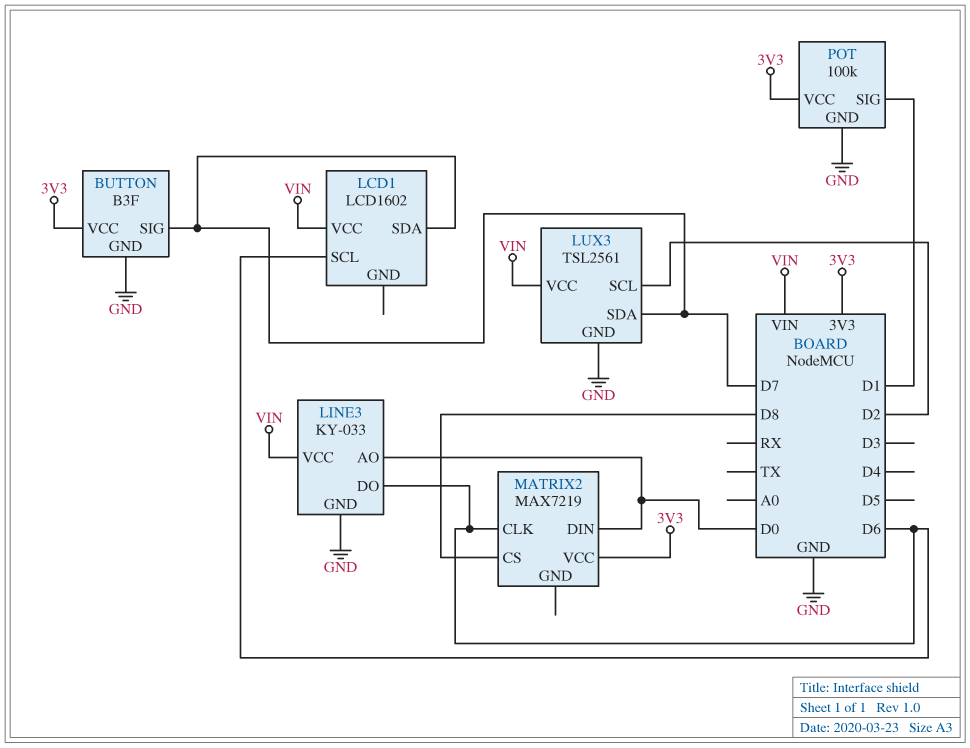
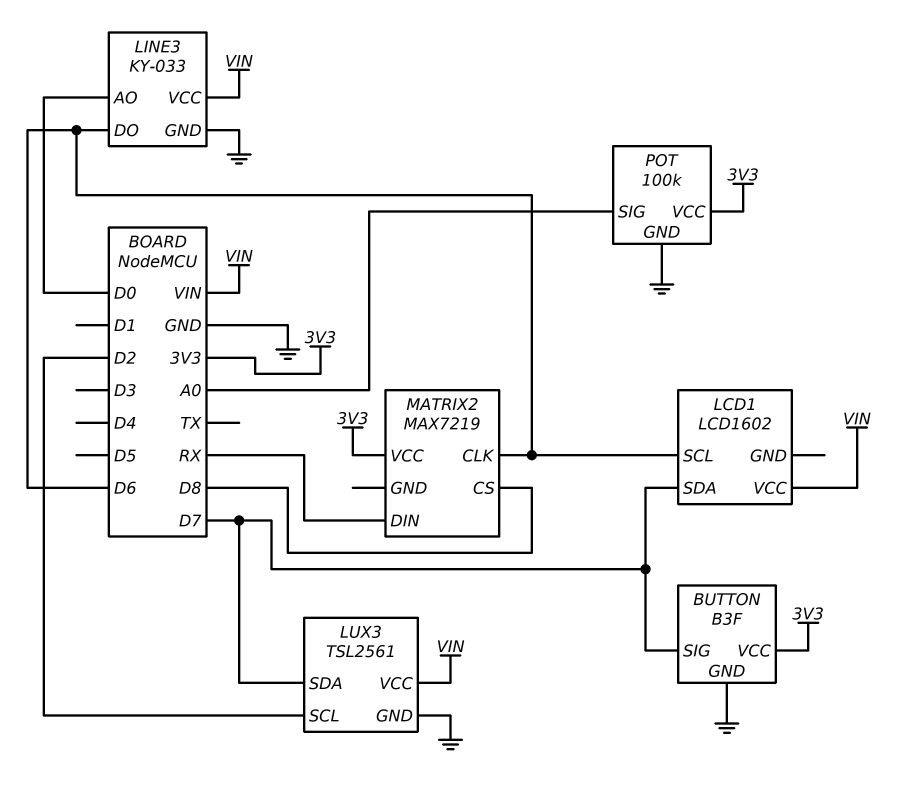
MATRIX2 pin DIN: D0 -> RX
POT pin SIG: D1 -> A0

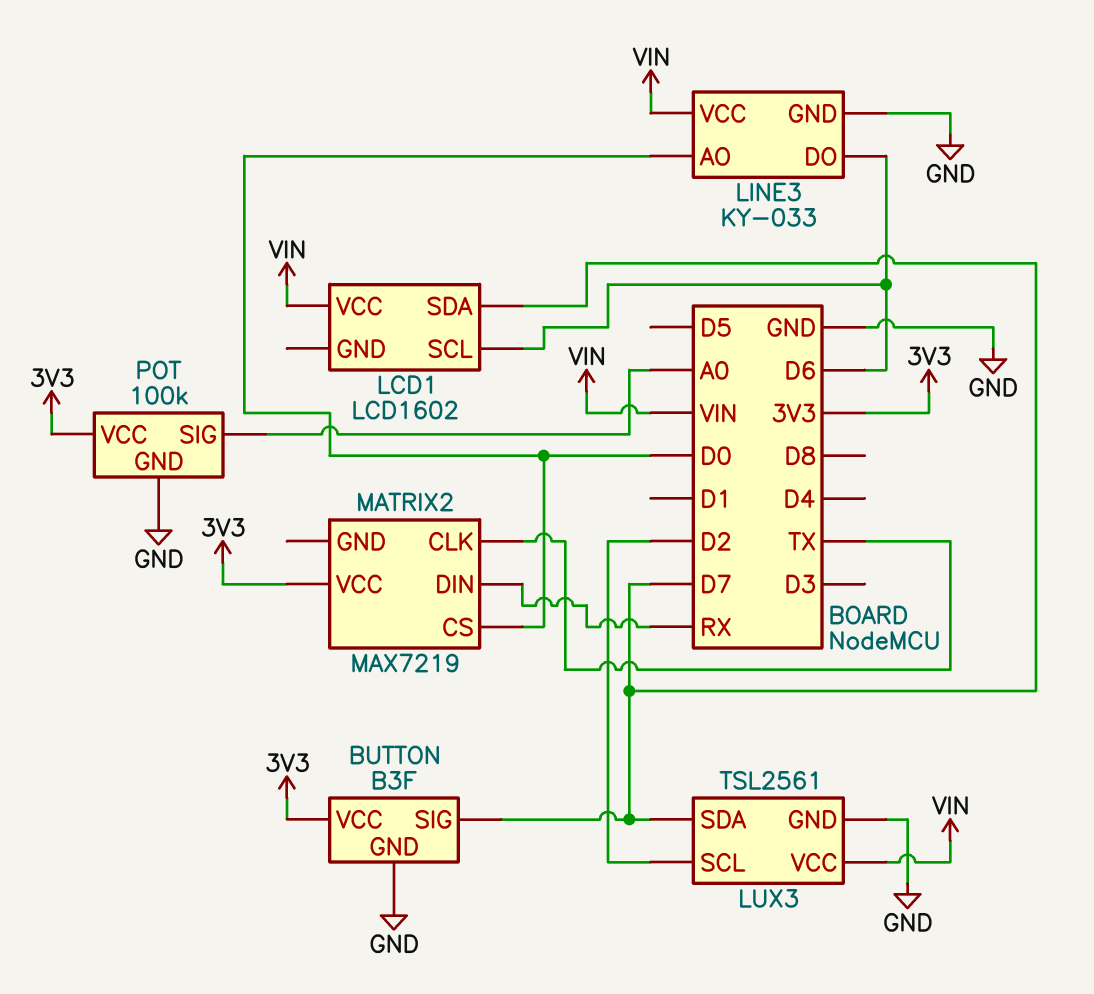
MATRIX2 pin CLK: D6 -> TX
MATRIX2 pin CS: D8 -> D0

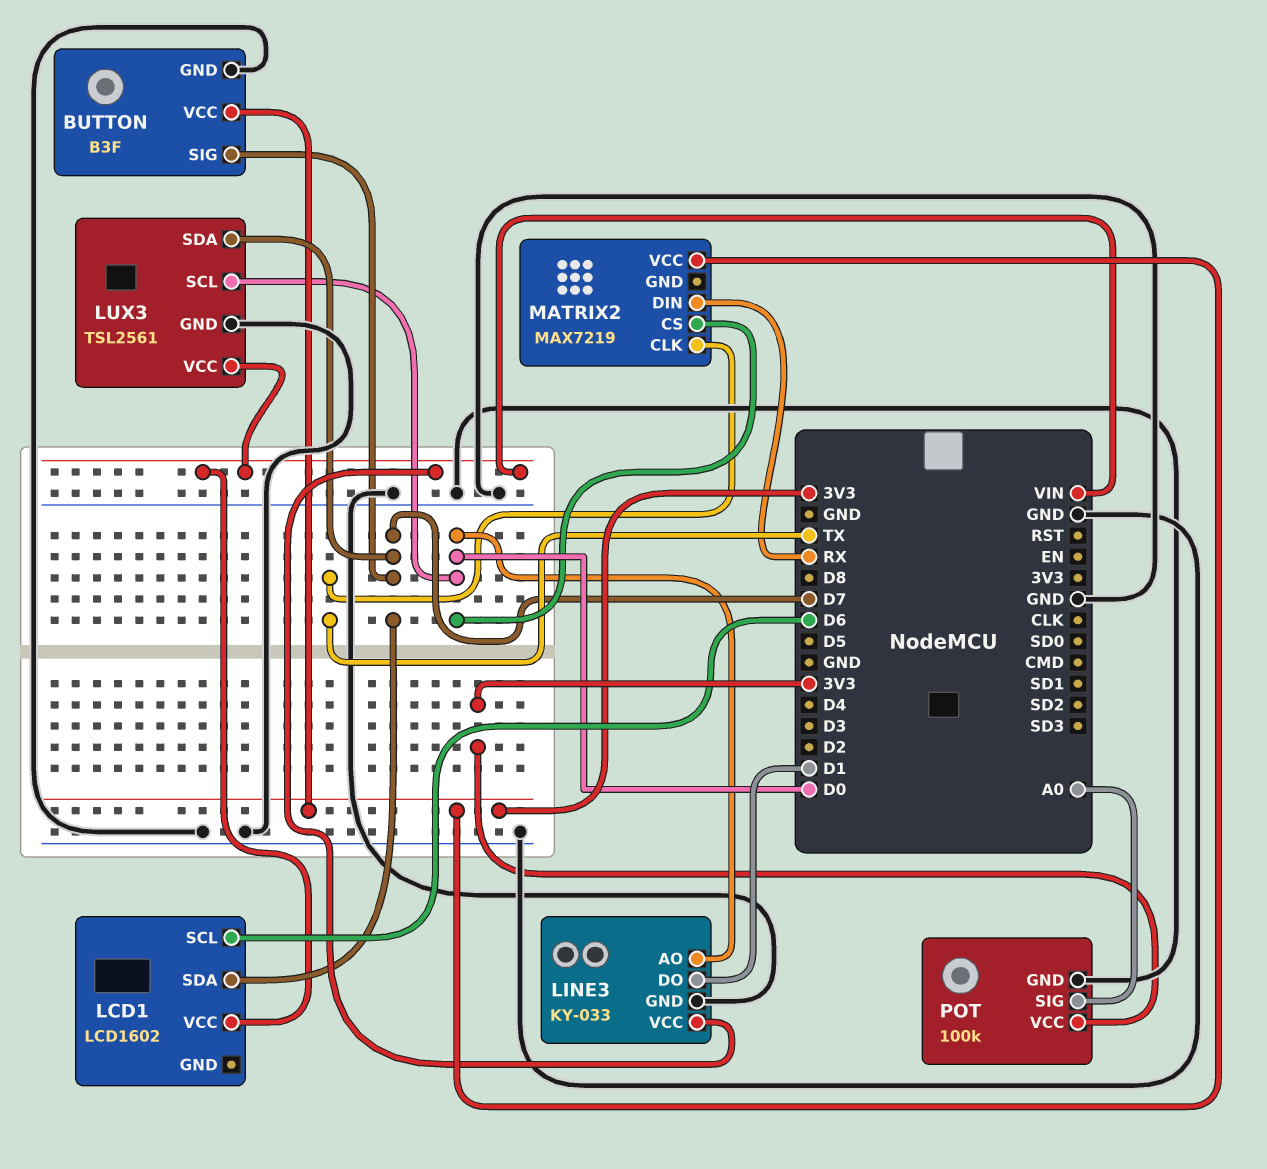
LINE3 pin DO: D6 -> D1
LUX3 pin SCL: D2 -> D0

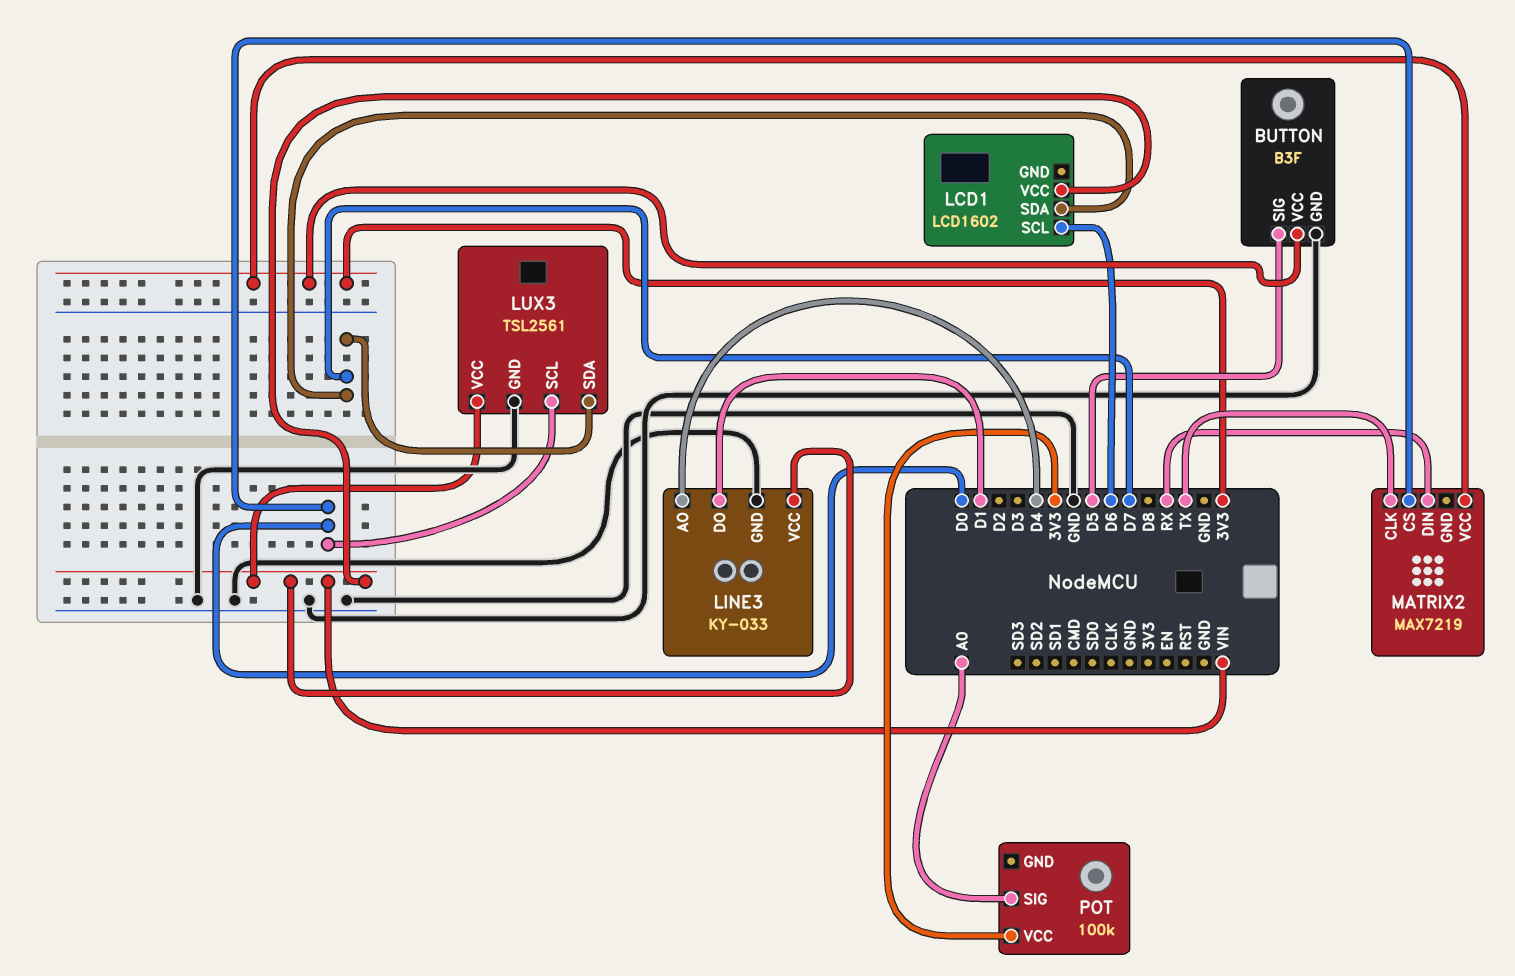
BUTTON pin SIG: D7 -> D5
LINE3 pin AO: D0 -> D4
POT pin GND: GND -> none

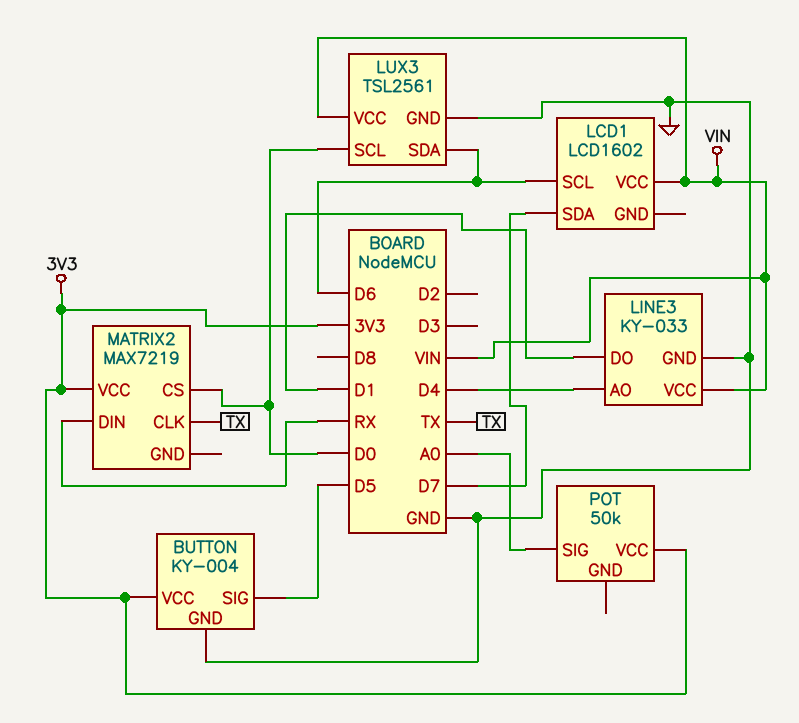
BUTTON: B3F -> KY-004
LUX3 pin SDA: D7 -> D6
POT: 100k -> 50k

